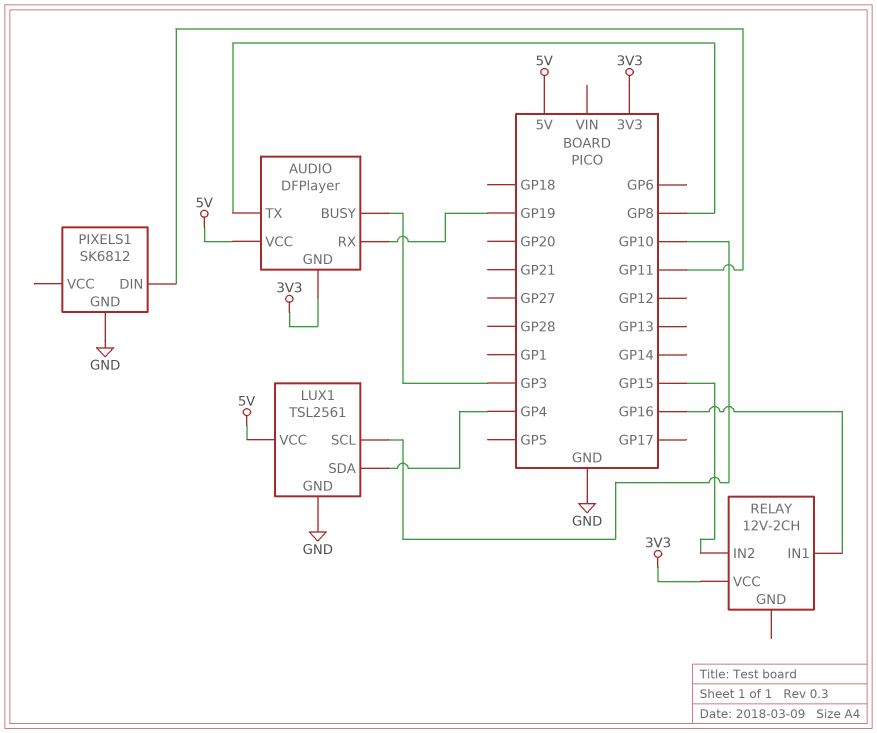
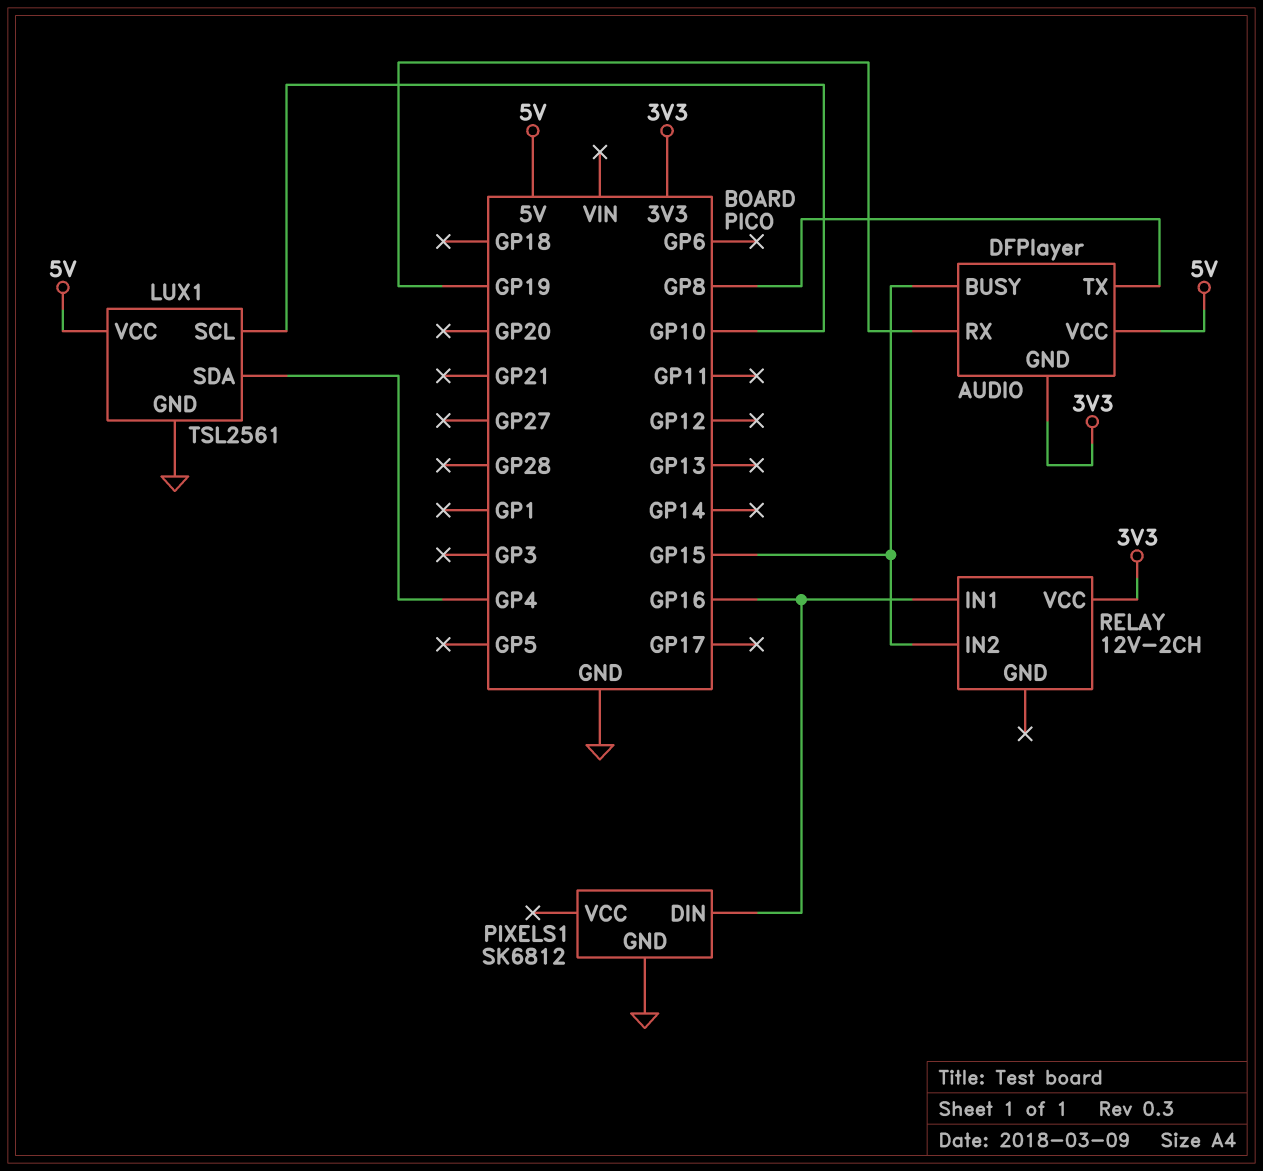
AUDIO pin BUSY: GP3 -> GP15
PIXELS1 pin DIN: GP11 -> GP16

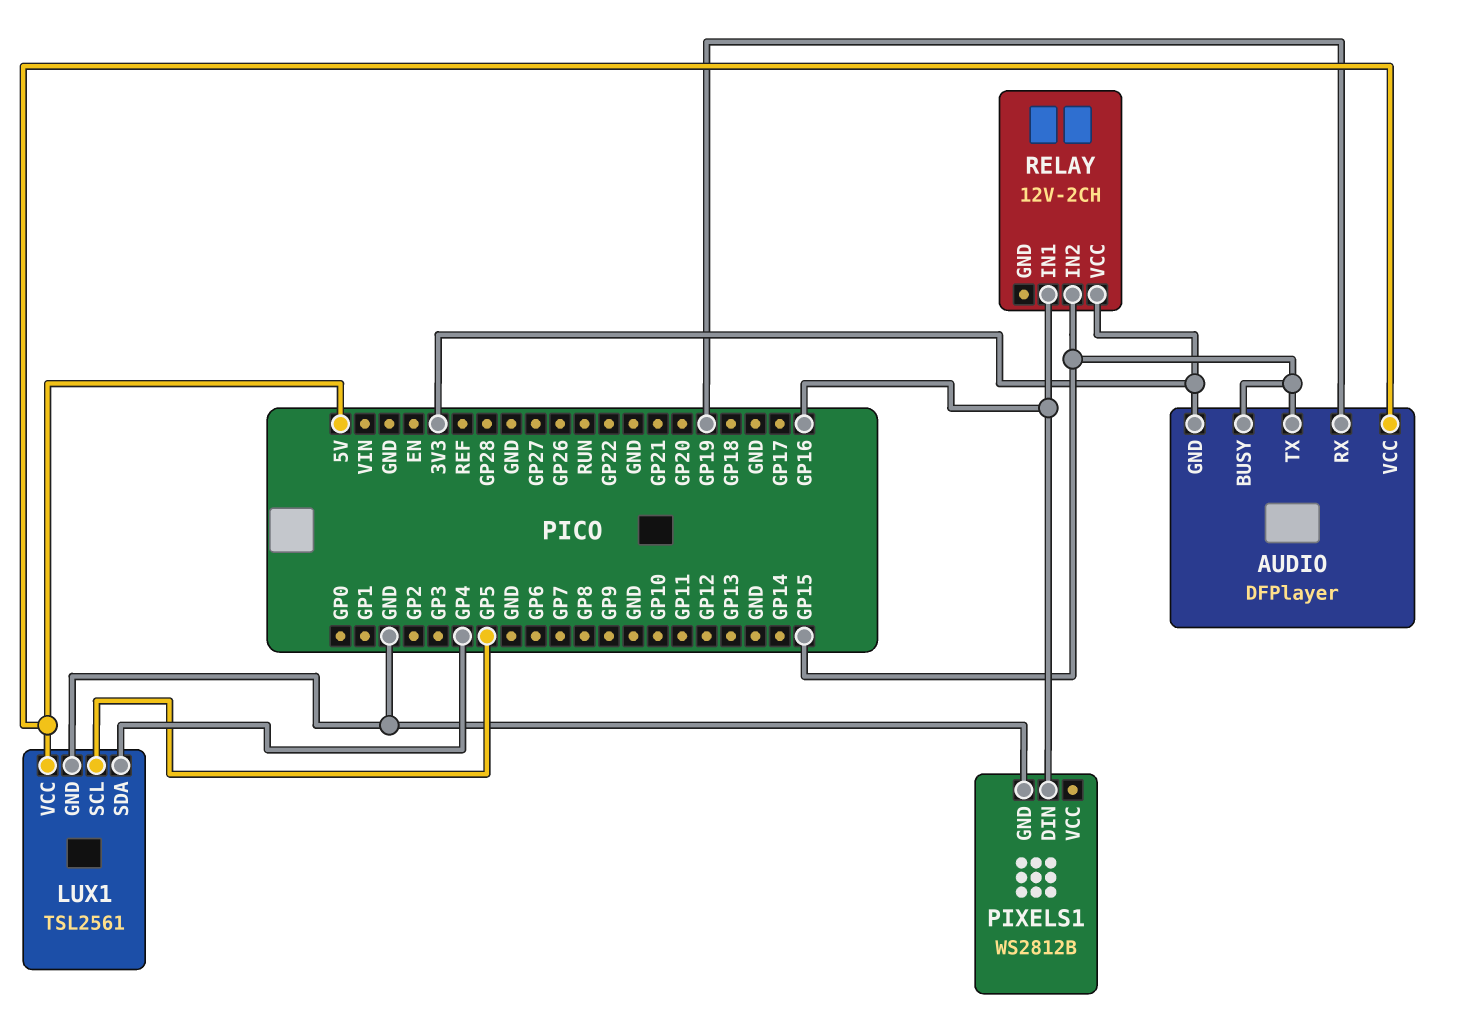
AUDIO pin TX: GP8 -> GP15
LUX1 pin SCL: GP10 -> GP5
PIXELS1: SK6812 -> WS2812B

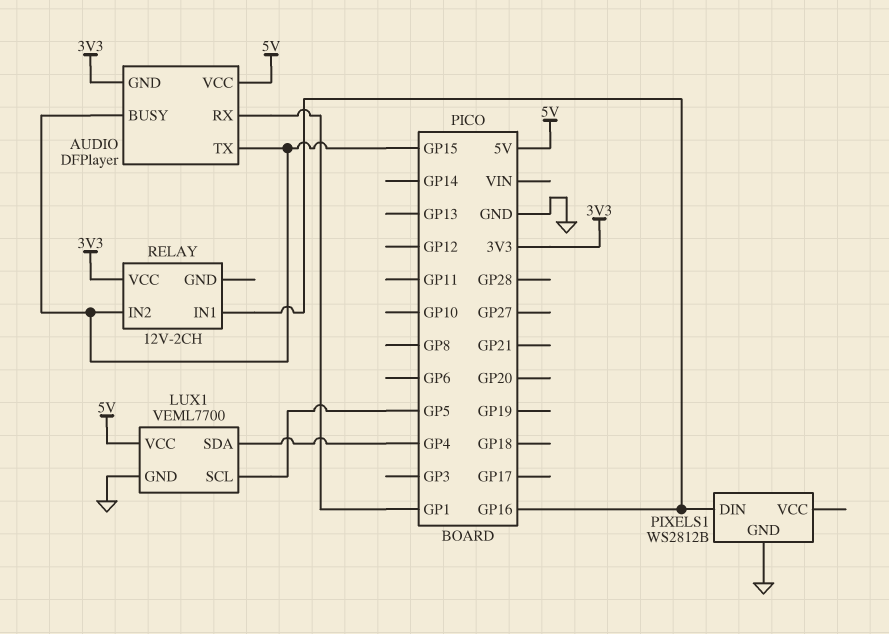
AUDIO pin RX: GP19 -> GP1
LUX1: TSL2561 -> VEML7700

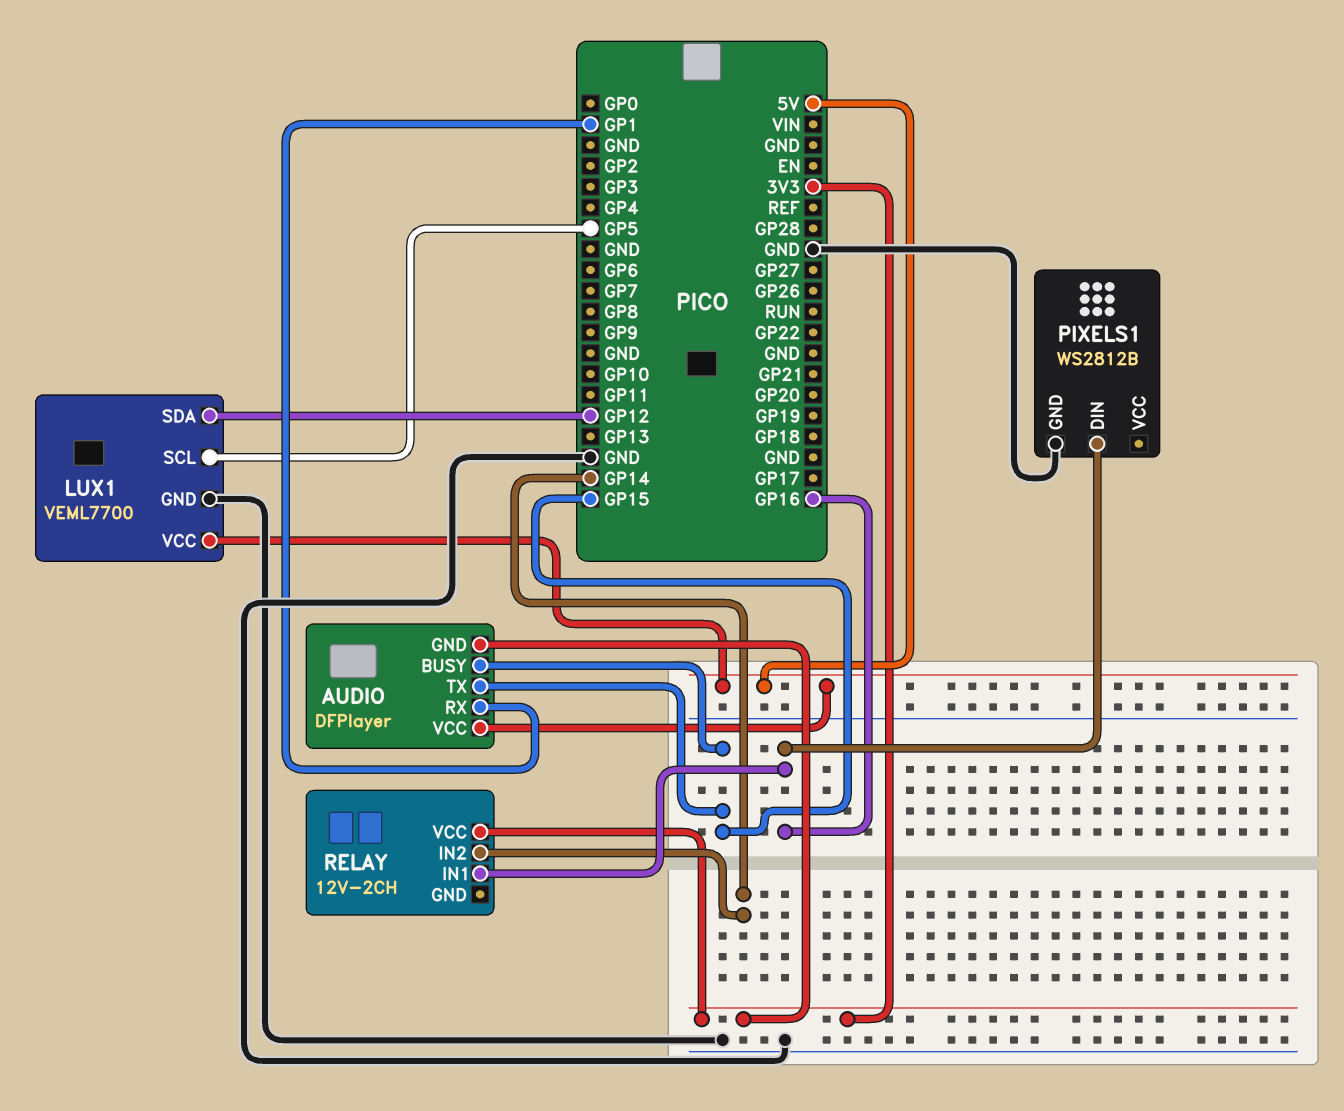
LUX1 pin SDA: GP4 -> GP12
RELAY pin IN2: GP15 -> GP14

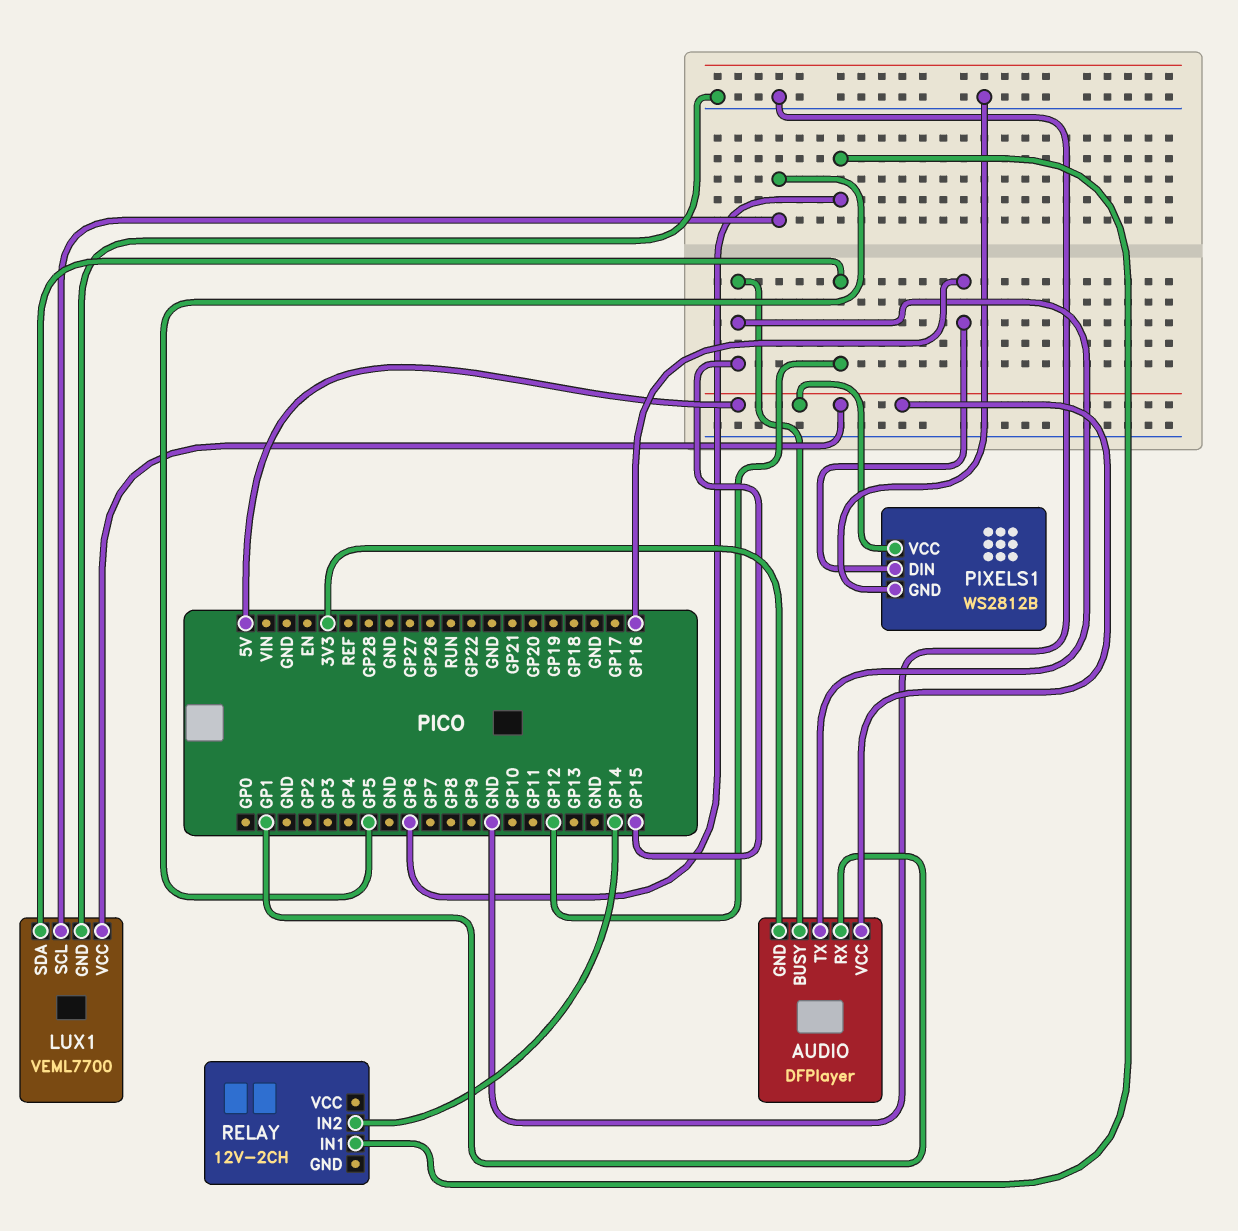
PIXELS1 pin VCC: none -> 5V
RELAY pin IN1: GP16 -> GP6
RELAY pin VCC: 3V3 -> none

